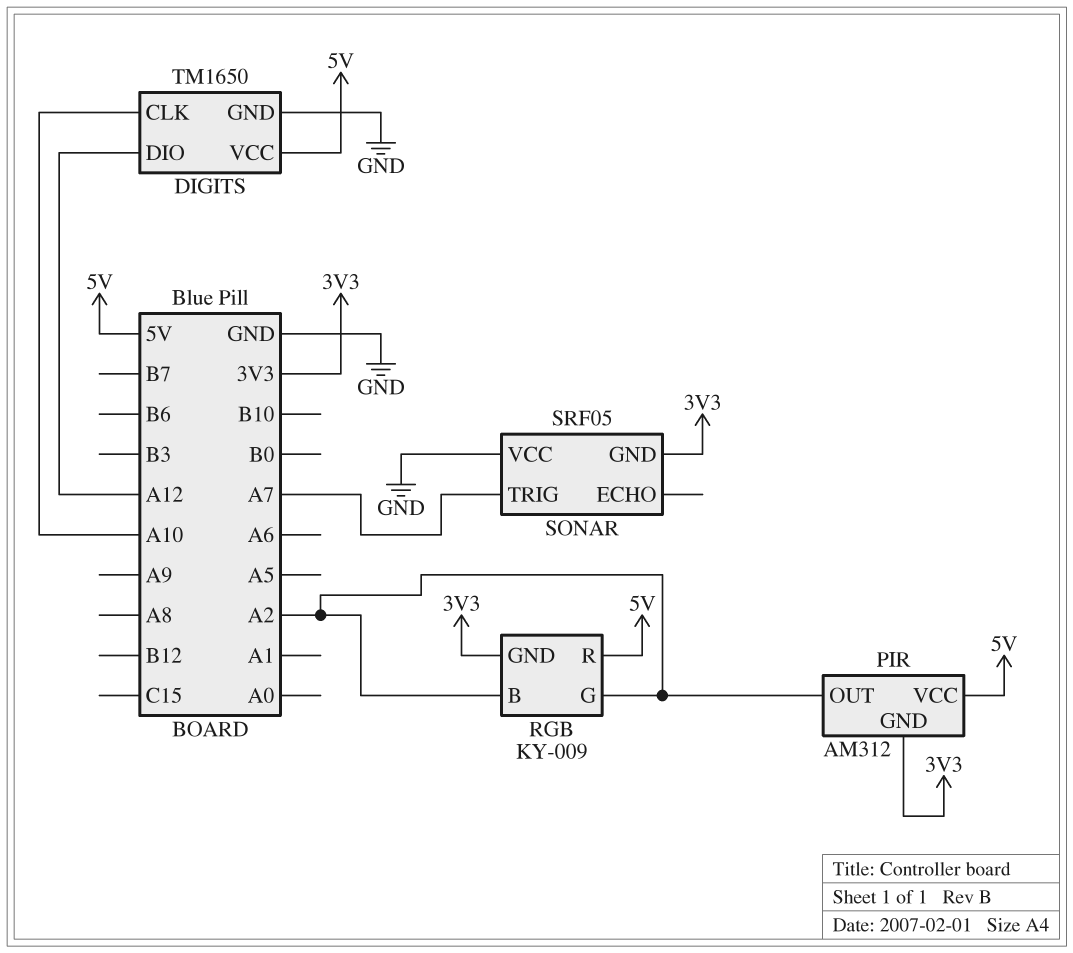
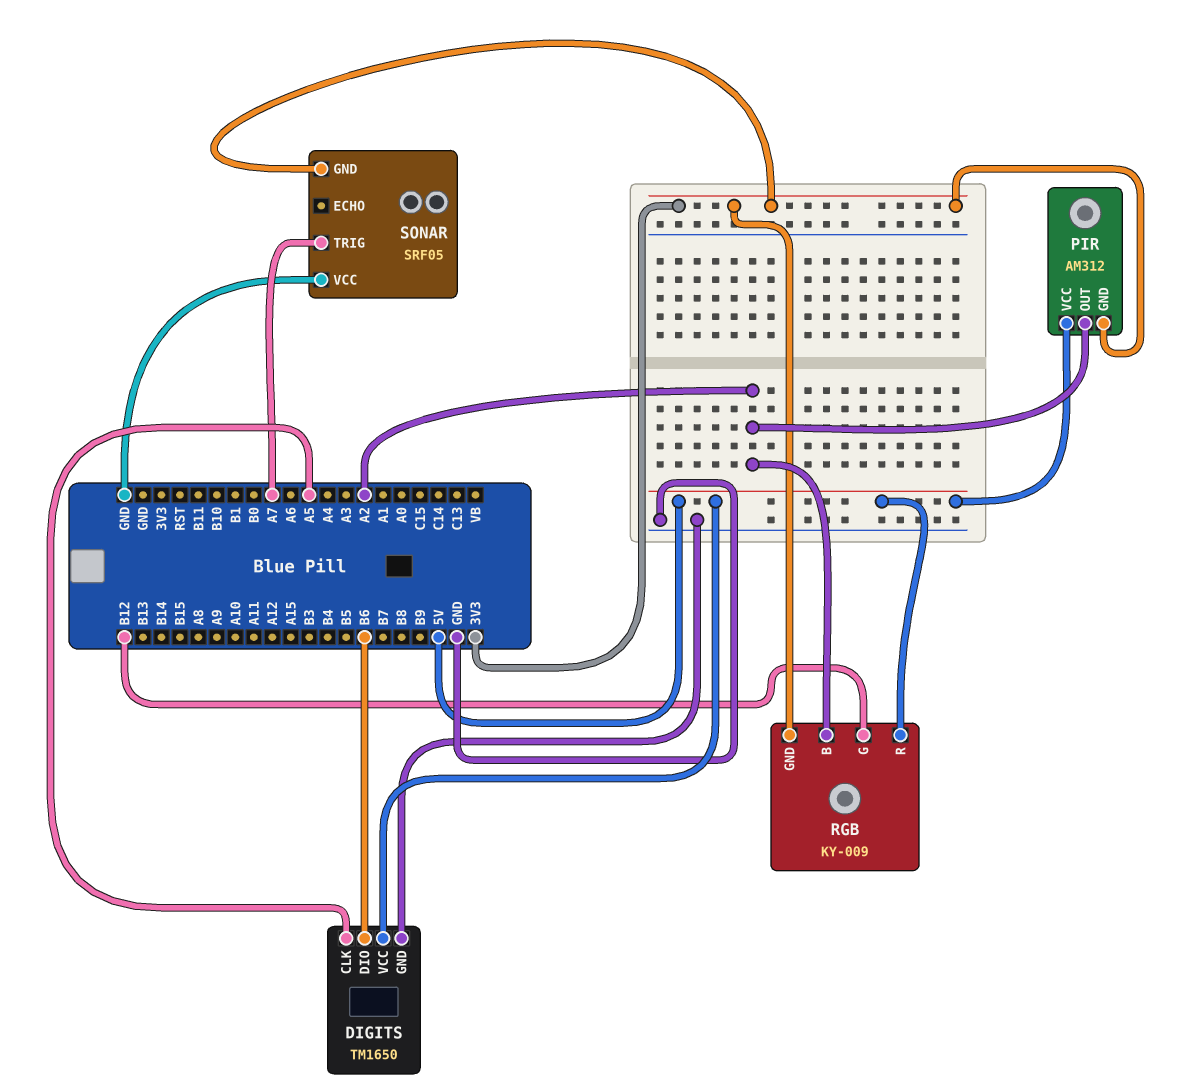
DIGITS pin CLK: A10 -> A5
DIGITS pin DIO: A12 -> B6
RGB pin G: A2 -> B12

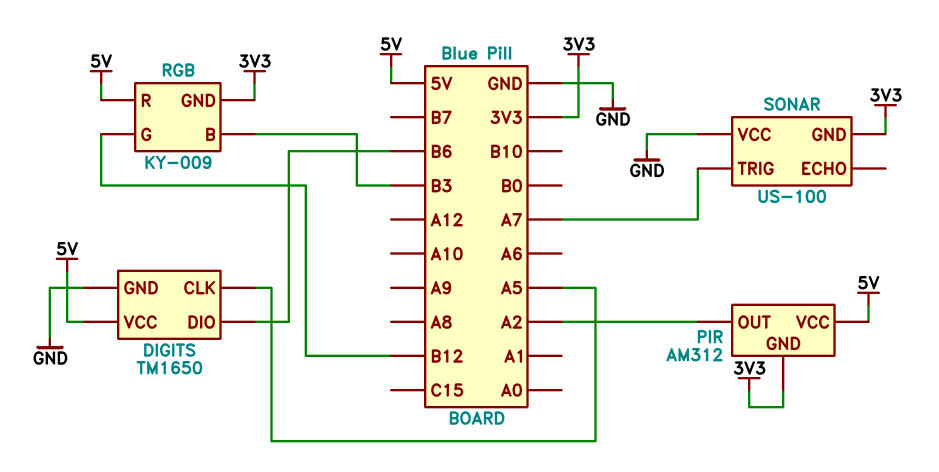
RGB pin B: A2 -> B3
SONAR: SRF05 -> US-100

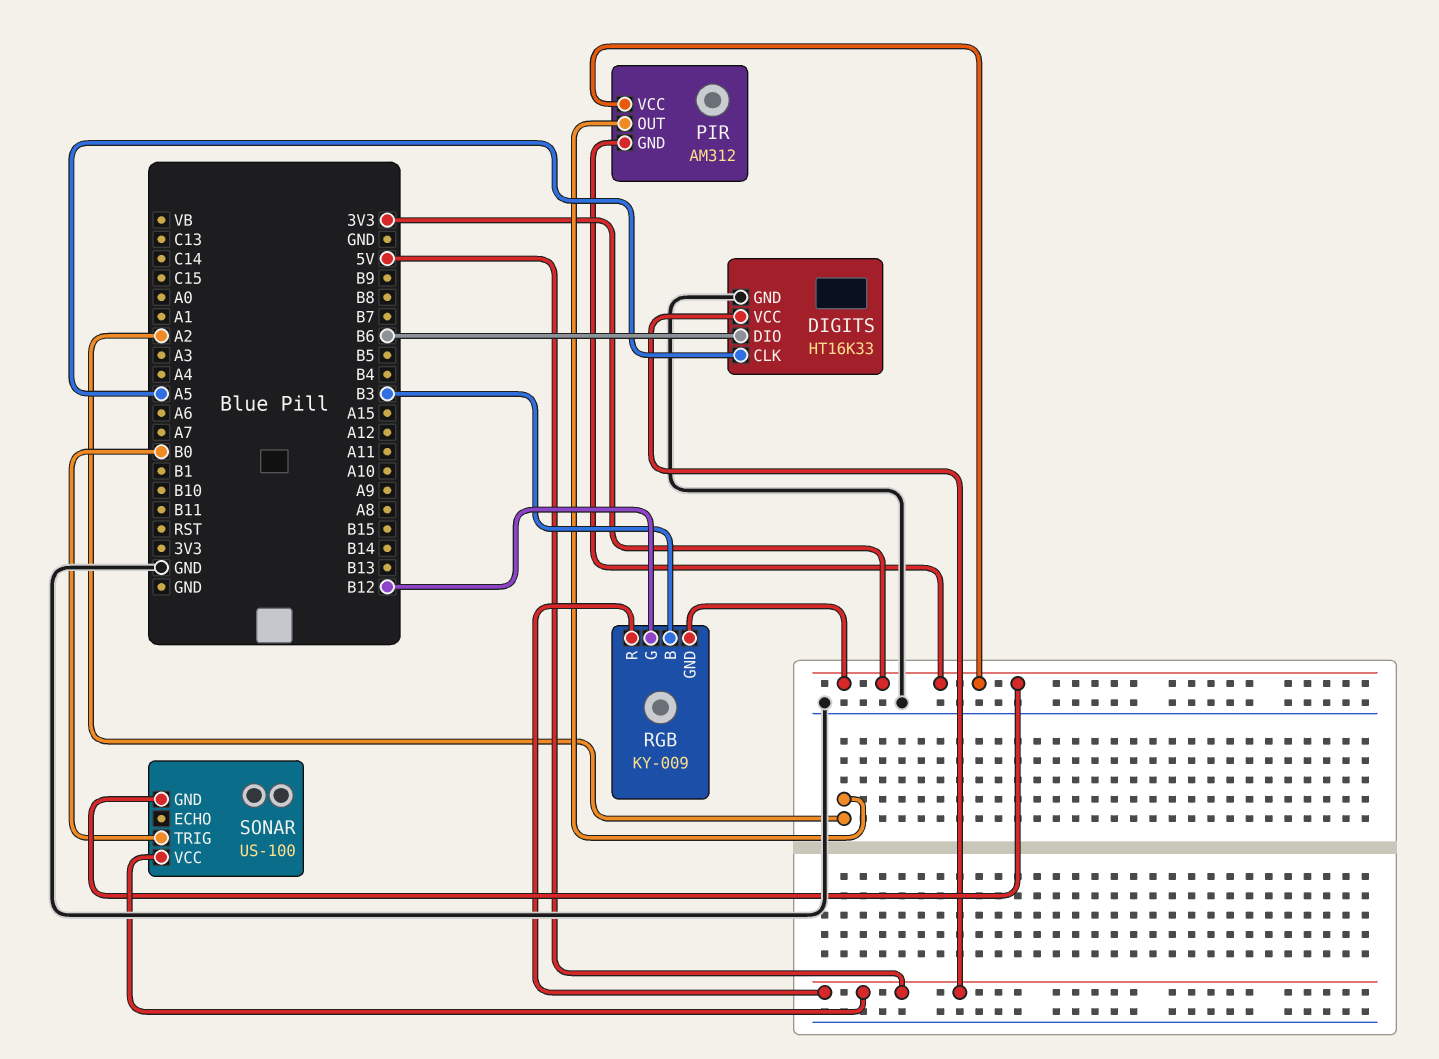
DIGITS: TM1650 -> HT16K33
PIR pin VCC: 5V -> 3V3
SONAR pin TRIG: A7 -> B0
SONAR pin VCC: GND -> 5V

